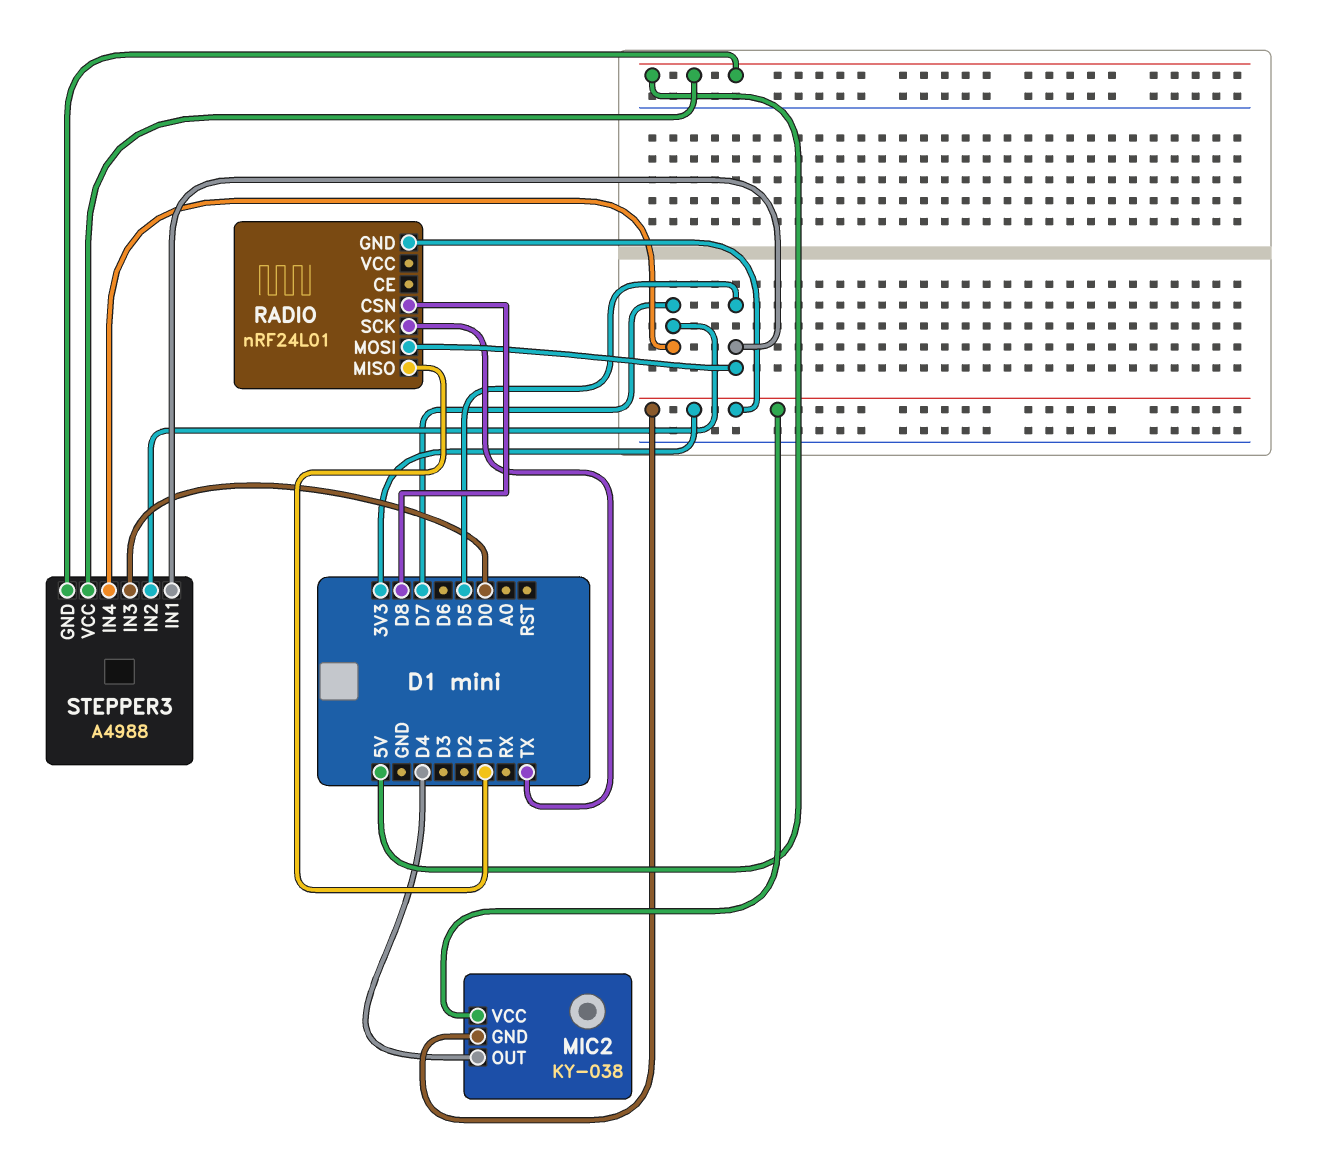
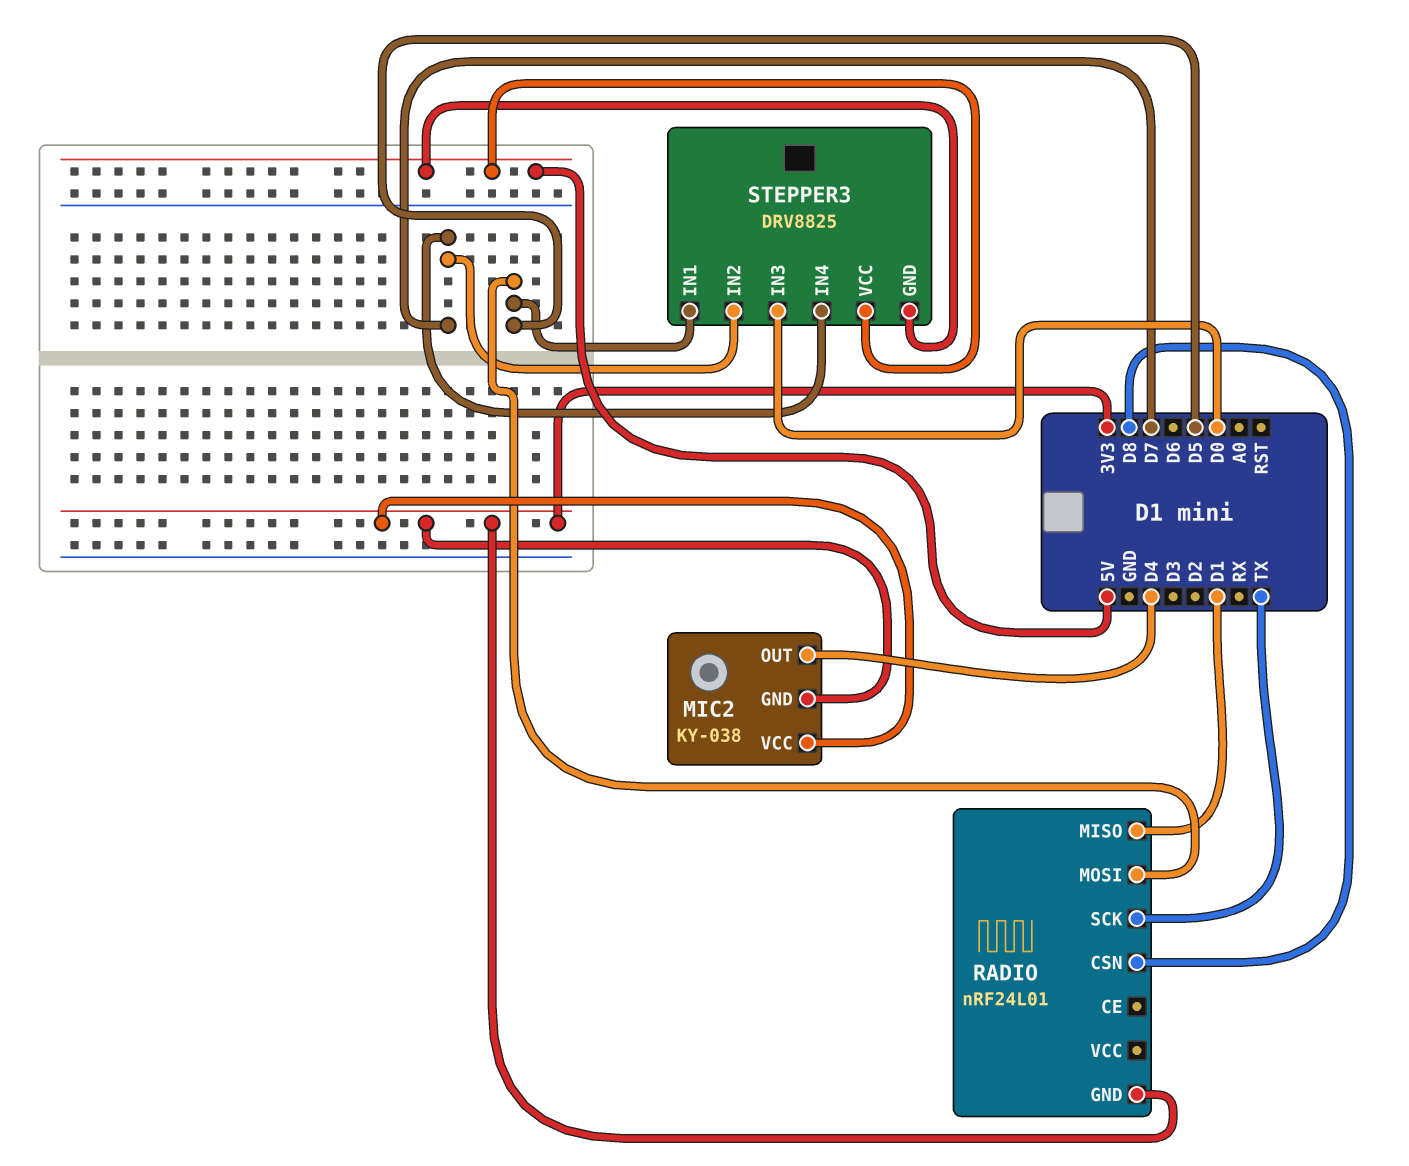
STEPPER3: A4988 -> DRV8825

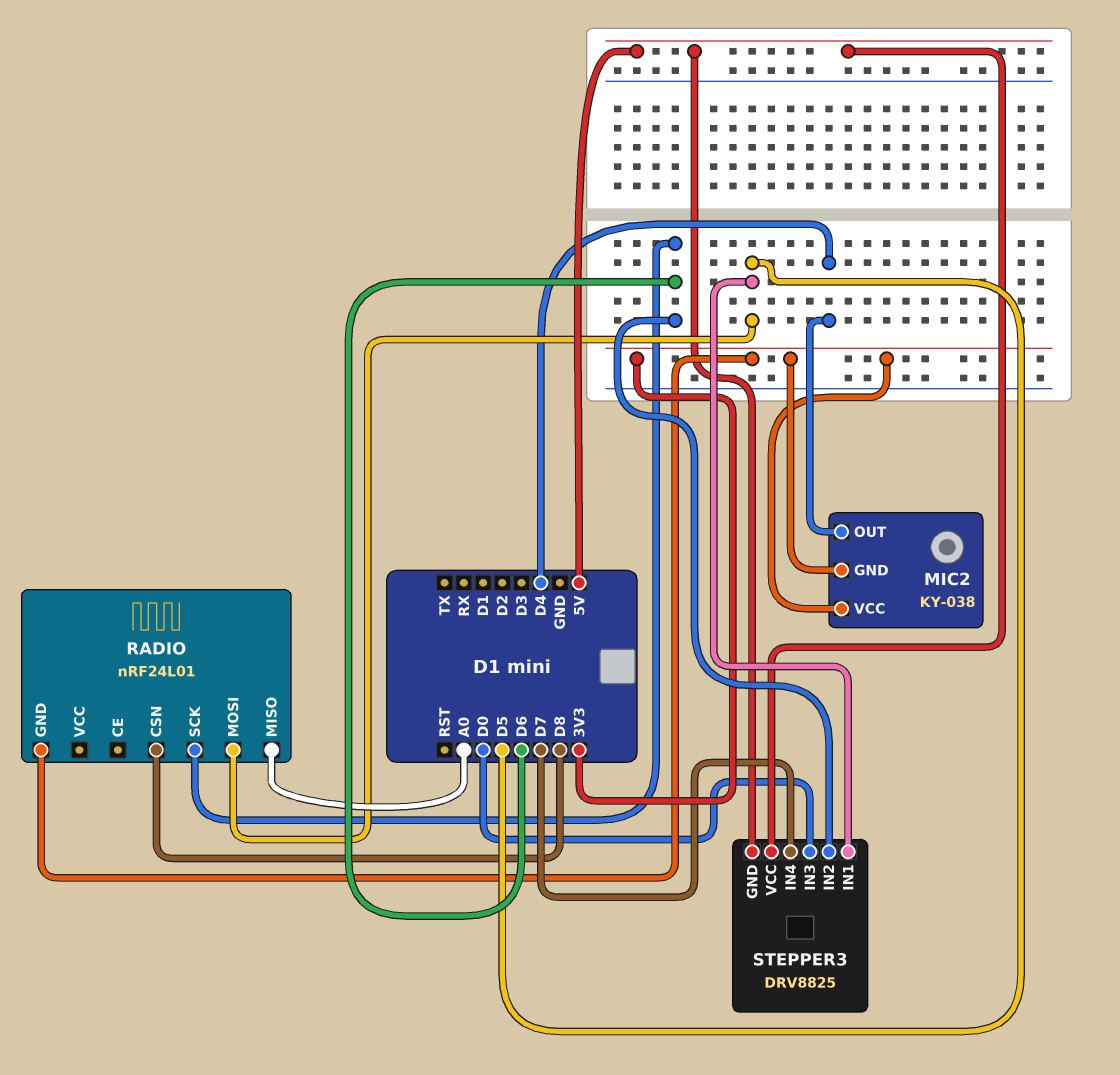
RADIO pin MISO: D1 -> A0
RADIO pin SCK: TX -> D6
STEPPER3 pin IN2: D7 -> D6

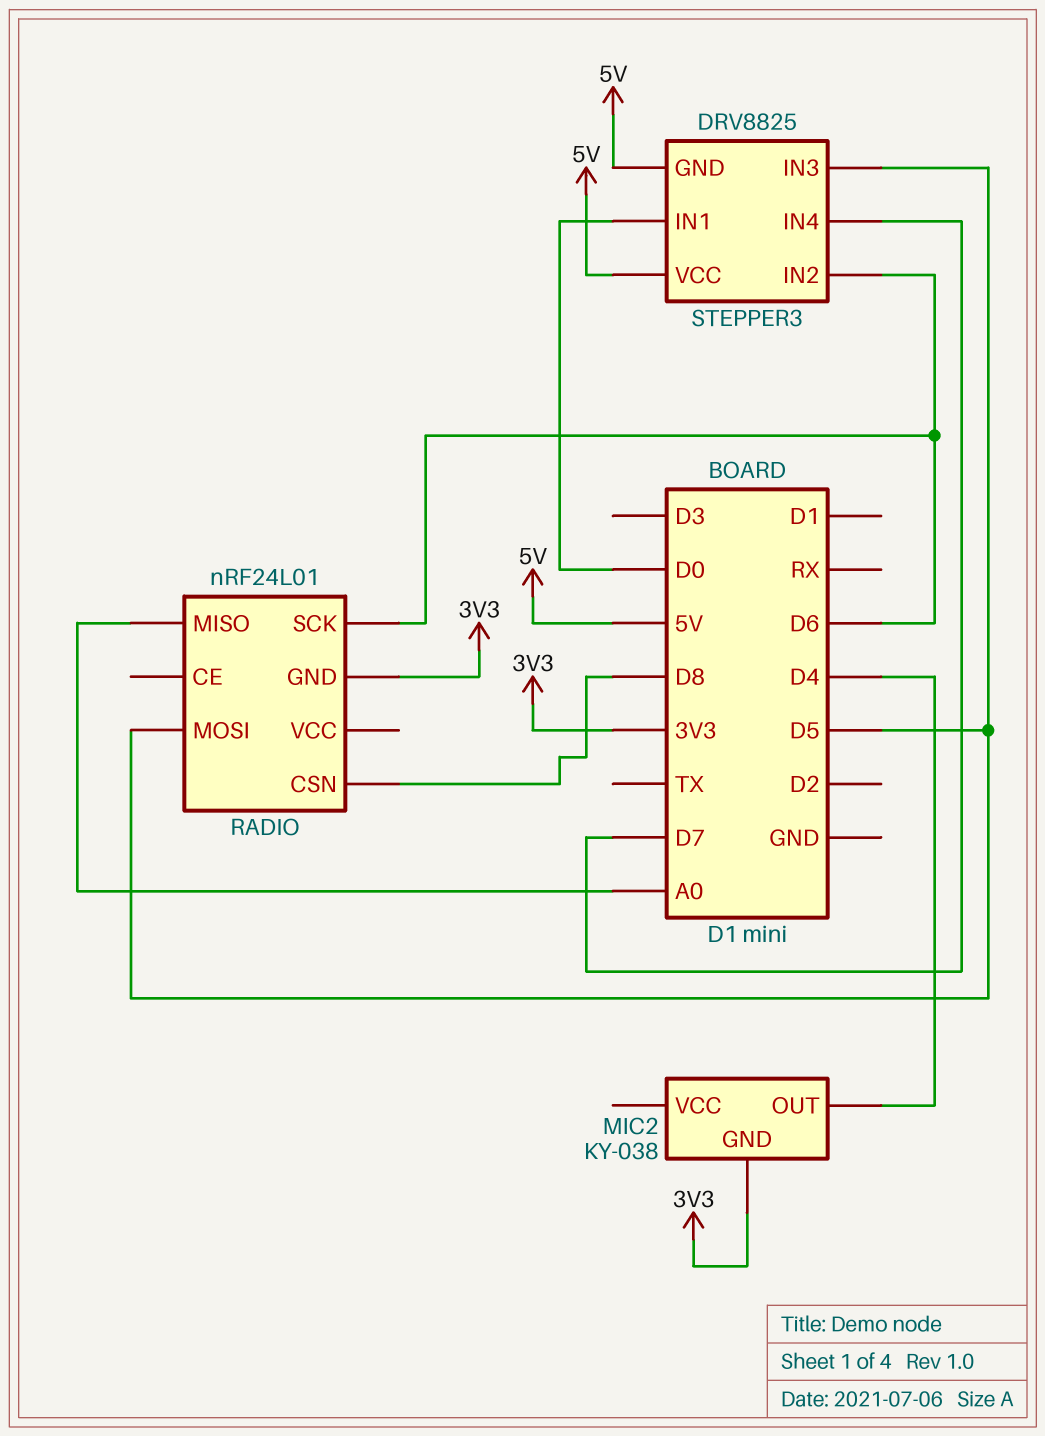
MIC2 pin VCC: 3V3 -> none
STEPPER3 pin IN1: D5 -> D0
STEPPER3 pin IN3: D0 -> D5

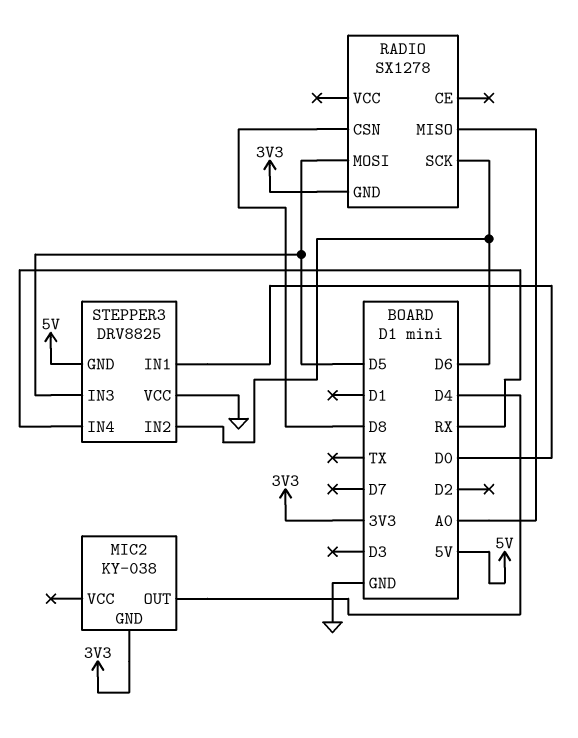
RADIO: nRF24L01 -> SX1278
STEPPER3 pin IN4: D7 -> RX
STEPPER3 pin VCC: 5V -> GND

